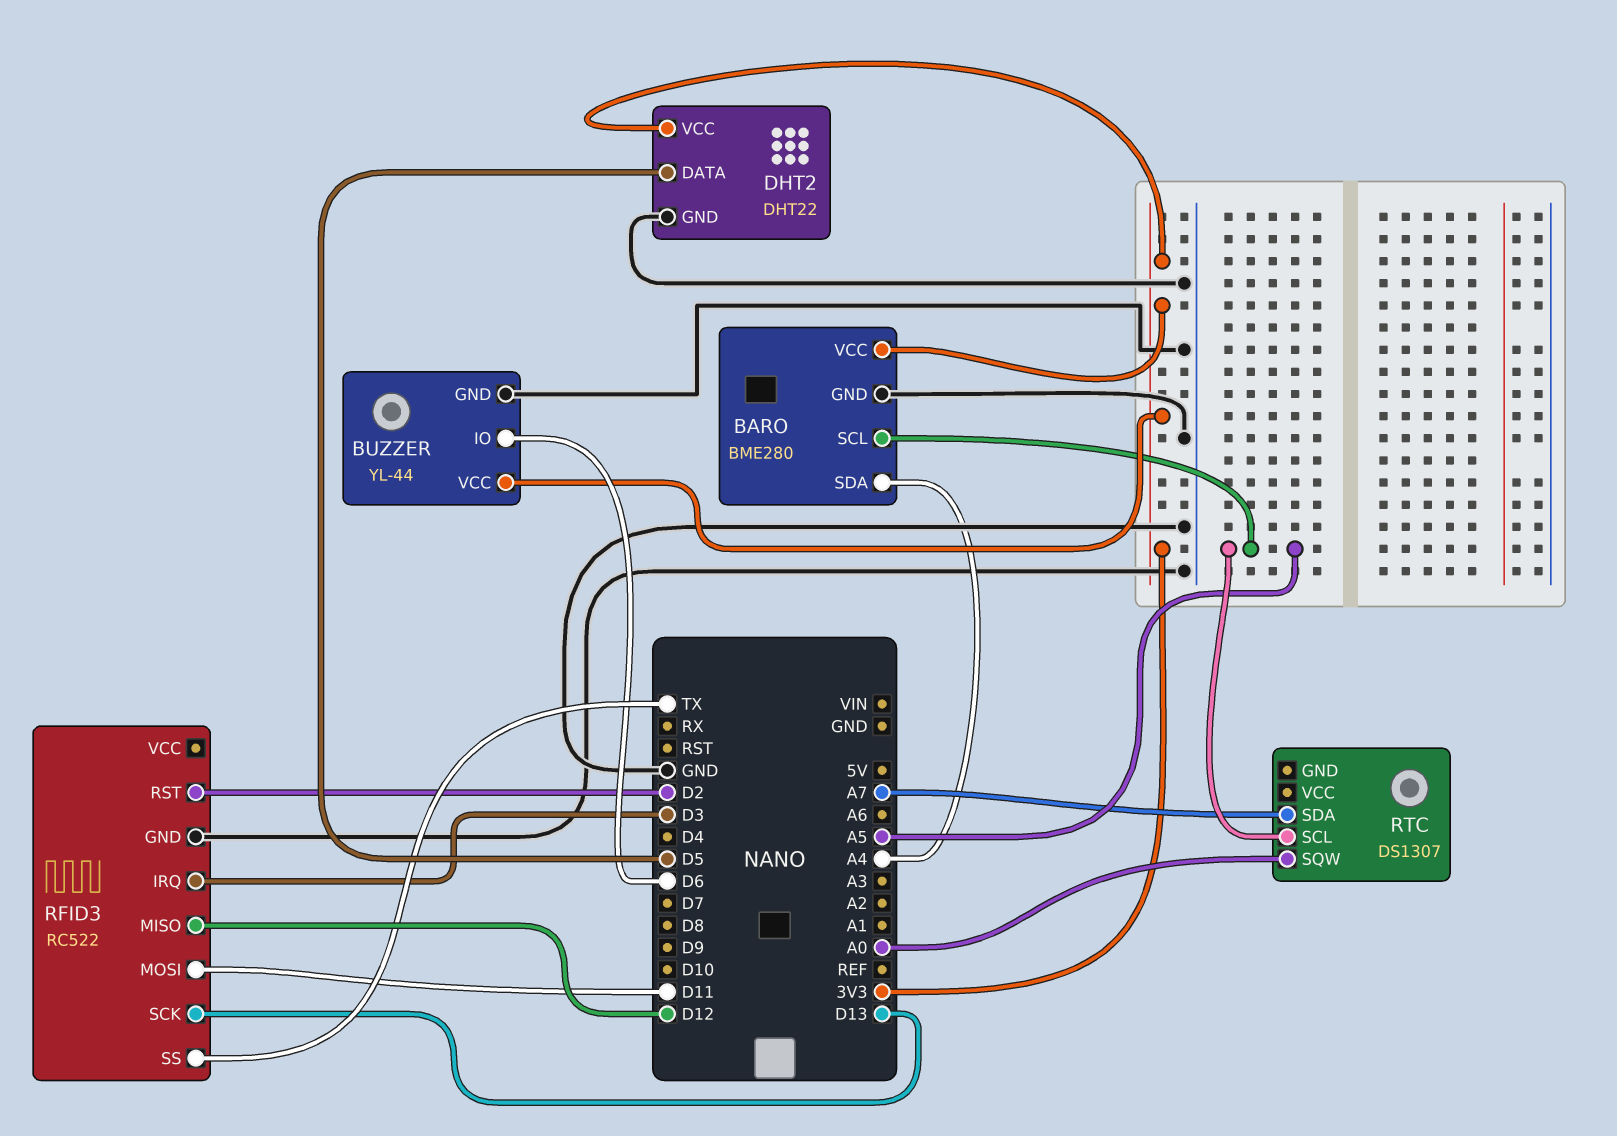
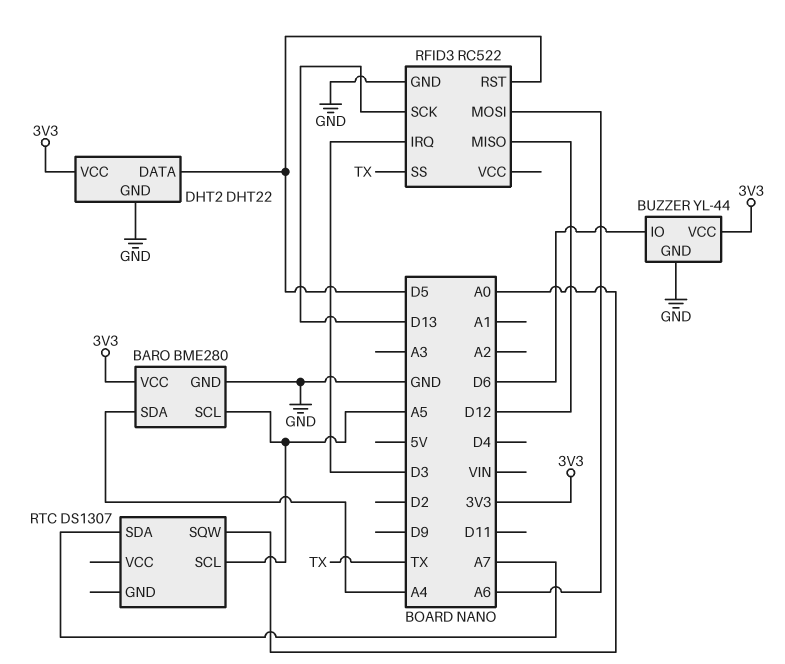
RFID3 pin MOSI: D11 -> A6
RFID3 pin RST: D2 -> D5

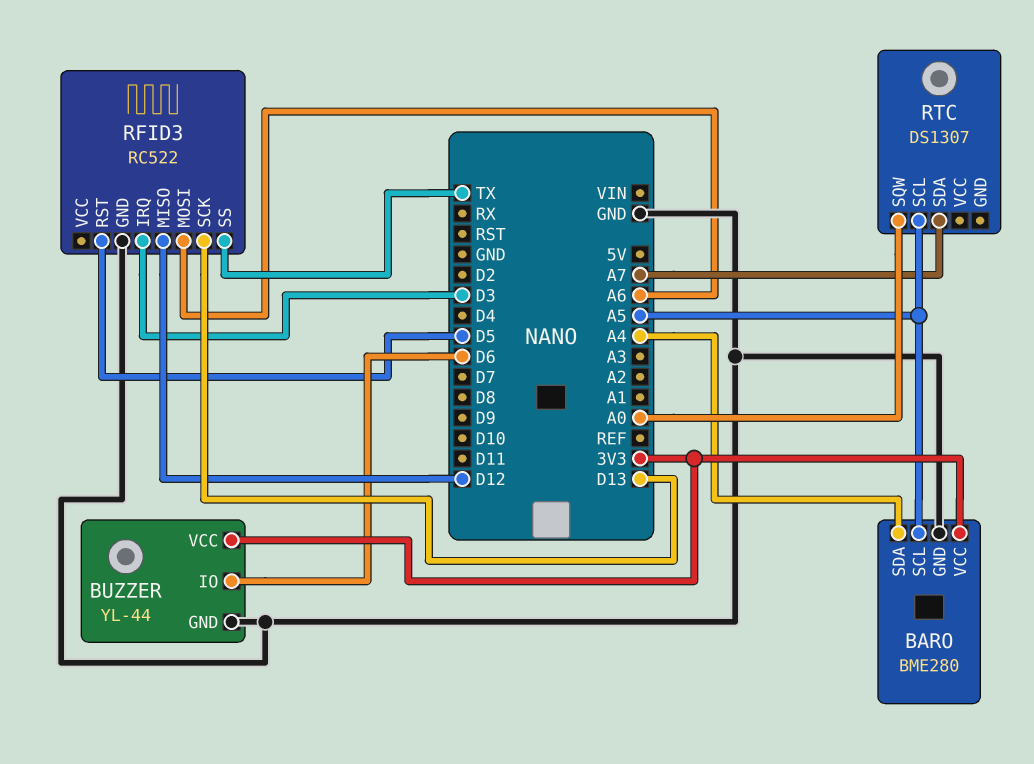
DHT2: DHT22 -> none
DHT2 pin DATA: D5 -> none
DHT2 pin GND: GND -> none
DHT2 pin VCC: 3V3 -> none

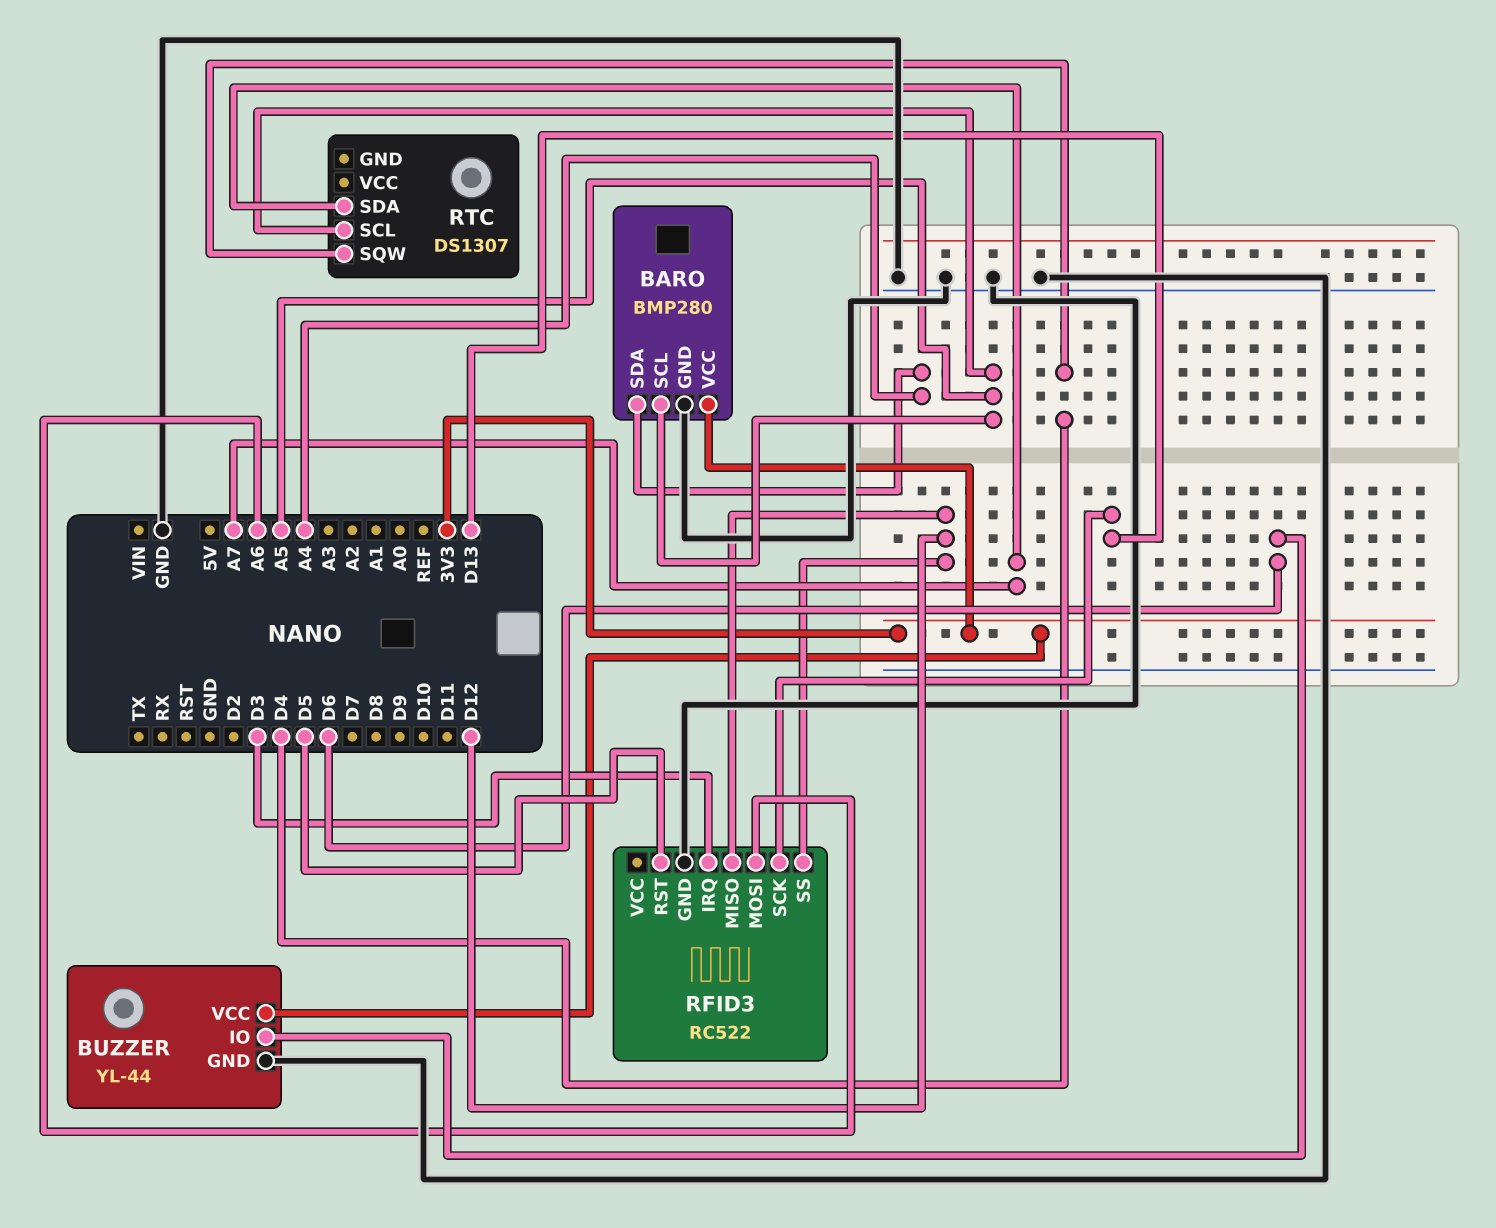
BARO: BME280 -> BMP280
RFID3 pin SS: TX -> D12
RTC pin SQW: A0 -> D4

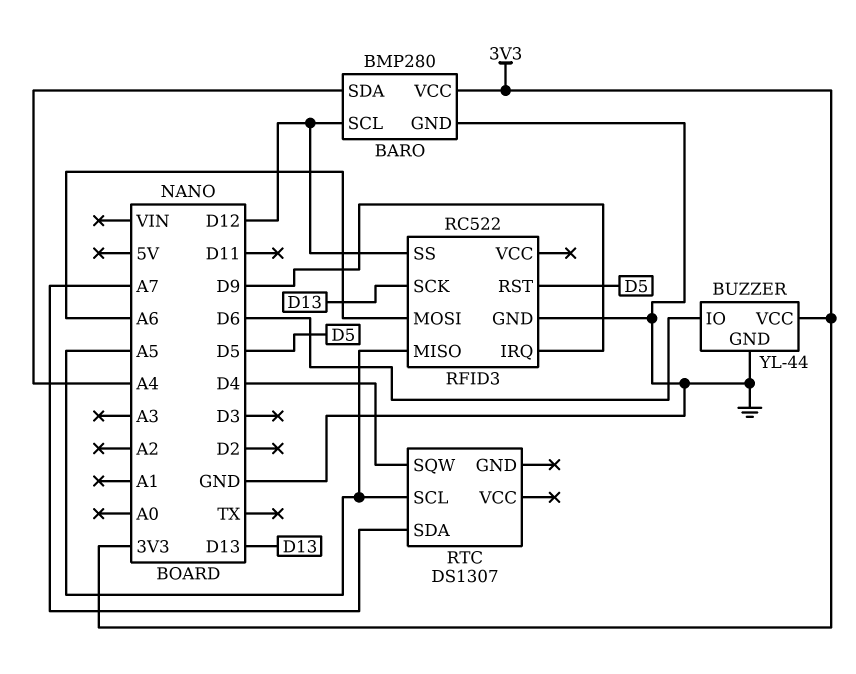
BARO pin SCL: A5 -> D12
RFID3 pin IRQ: D3 -> D9
RFID3 pin MISO: D12 -> A5

